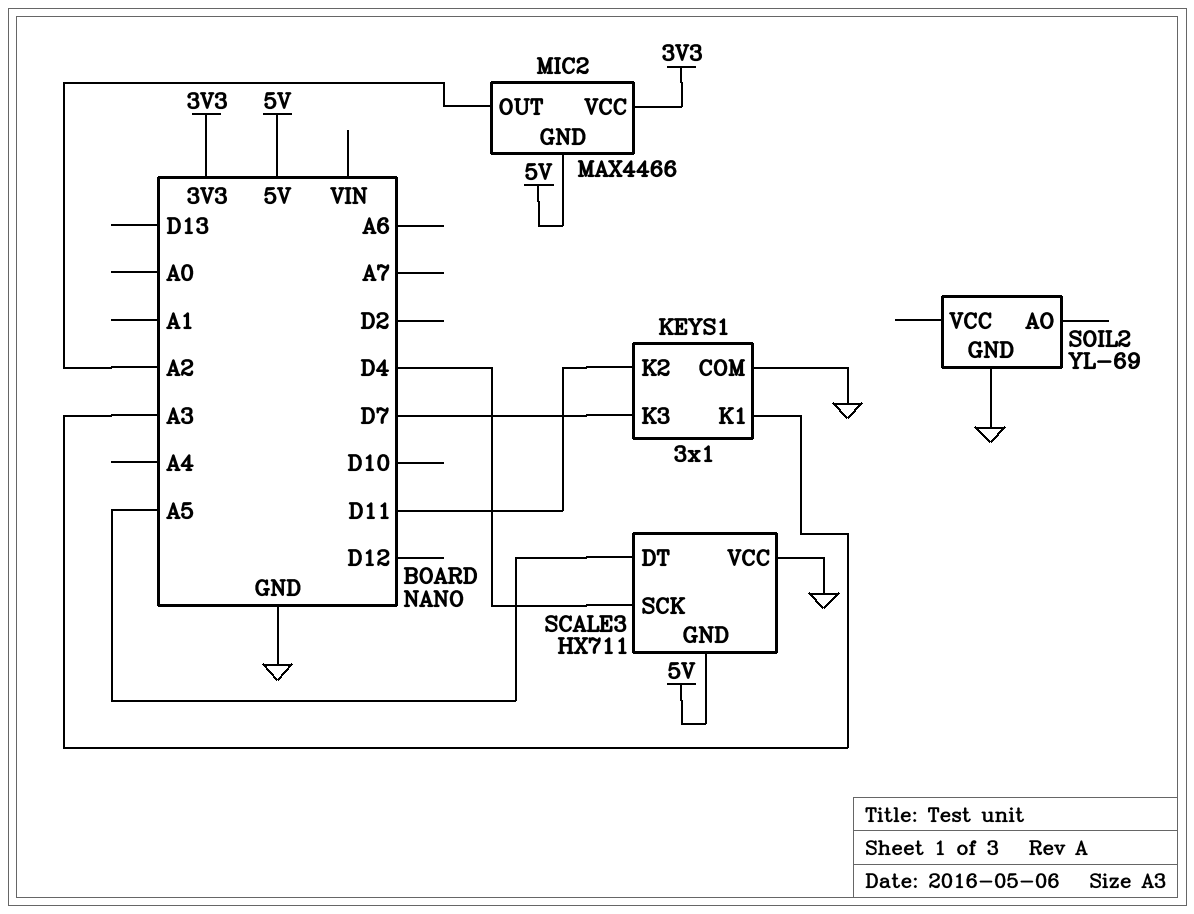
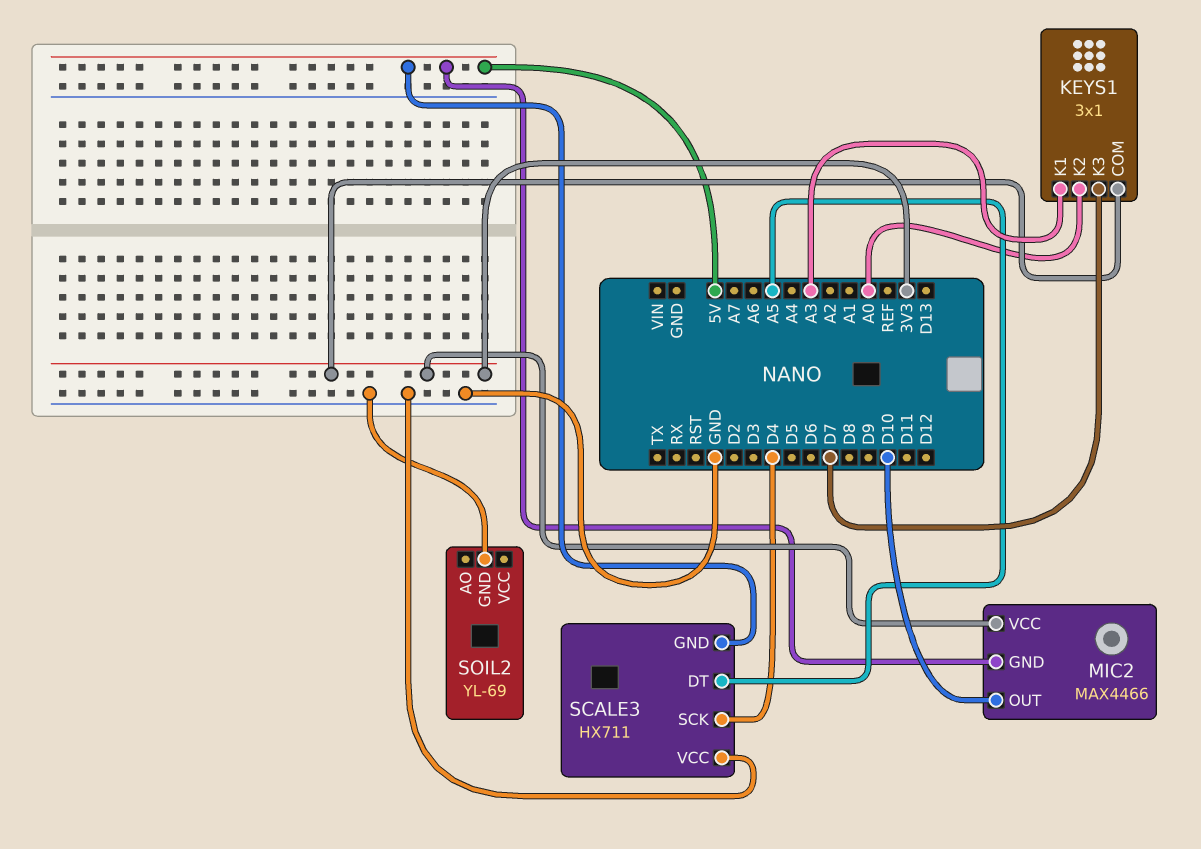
KEYS1 pin COM: GND -> 3V3
KEYS1 pin K2: D11 -> A0
MIC2 pin OUT: A2 -> D10

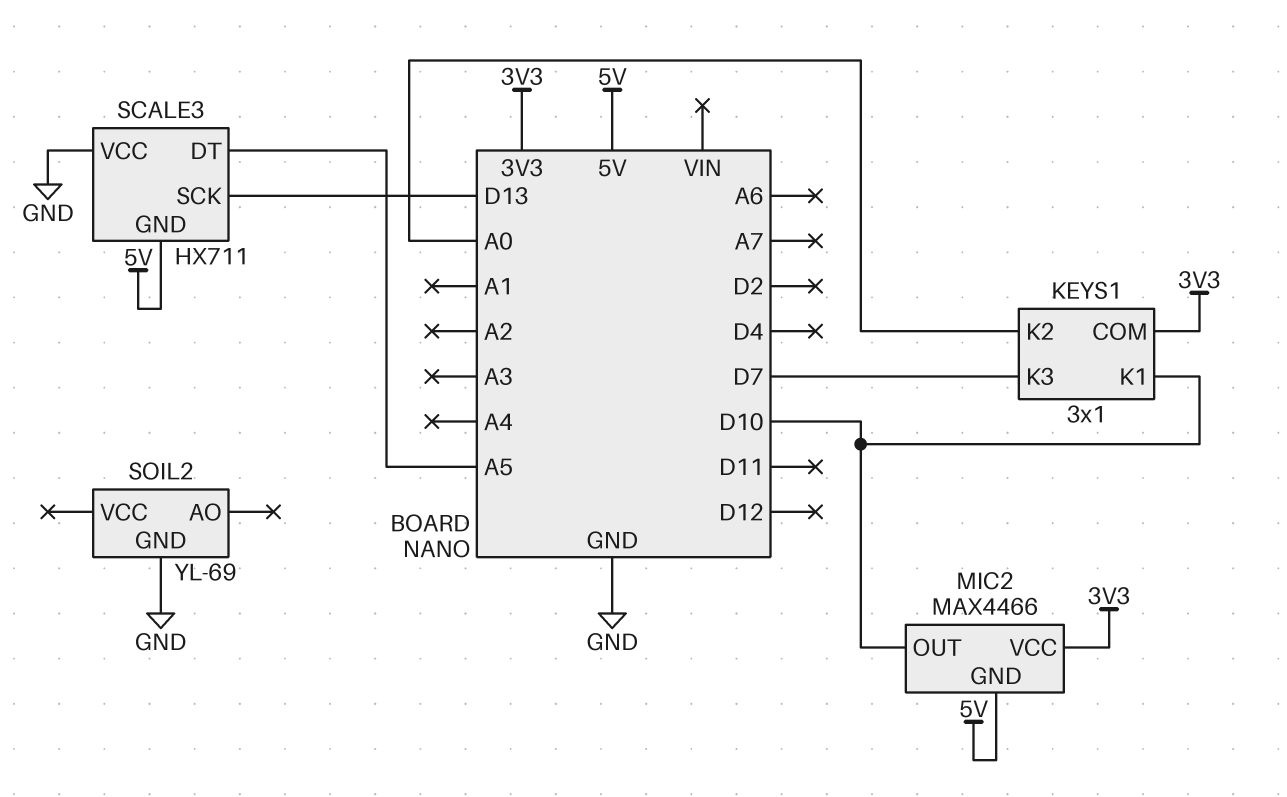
KEYS1 pin K1: A3 -> D10
SCALE3 pin SCK: D4 -> D13

